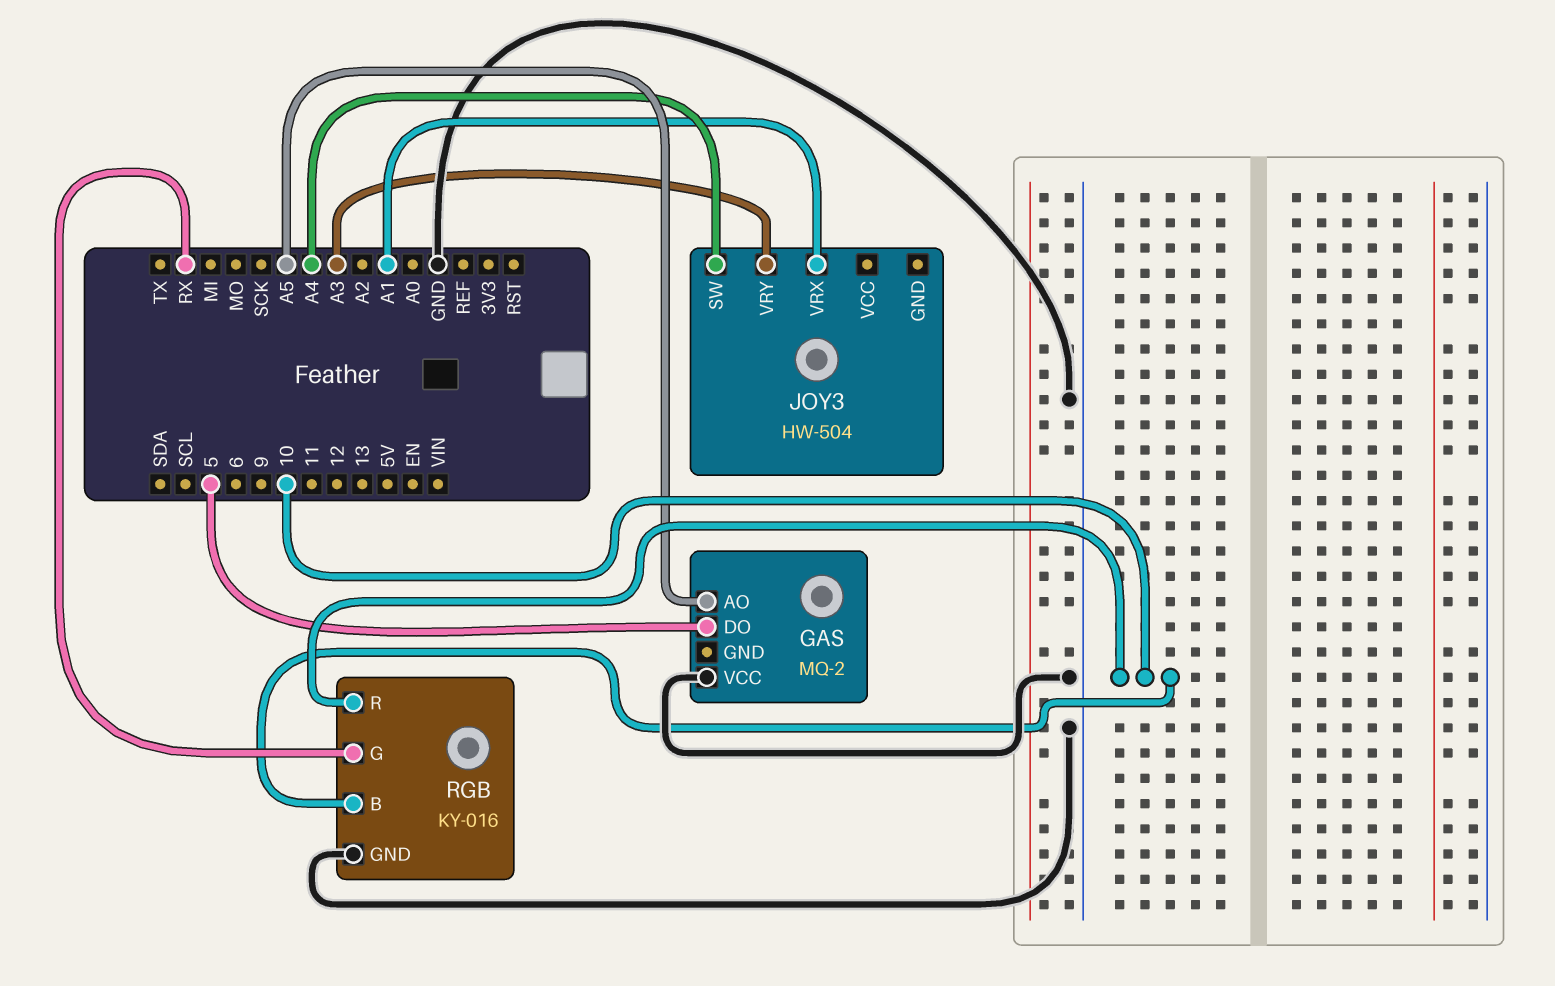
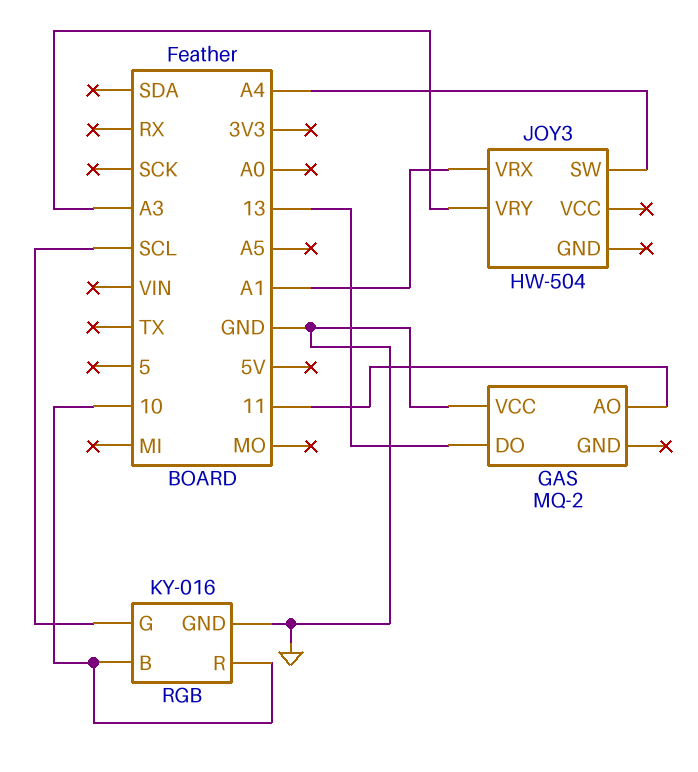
GAS pin AO: A5 -> 11
GAS pin DO: 5 -> 13
RGB pin G: RX -> SCL

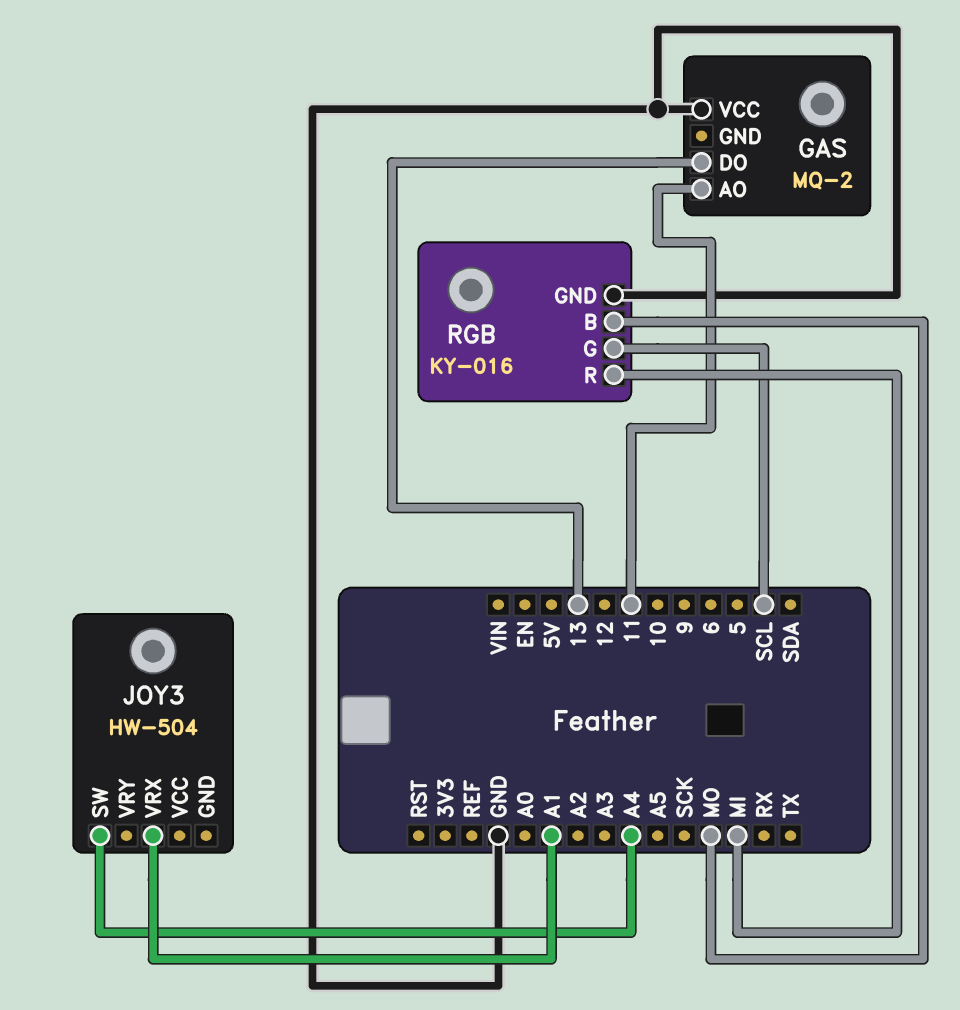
JOY3 pin VRY: A3 -> none
RGB pin B: 10 -> MO
RGB pin R: 10 -> MI

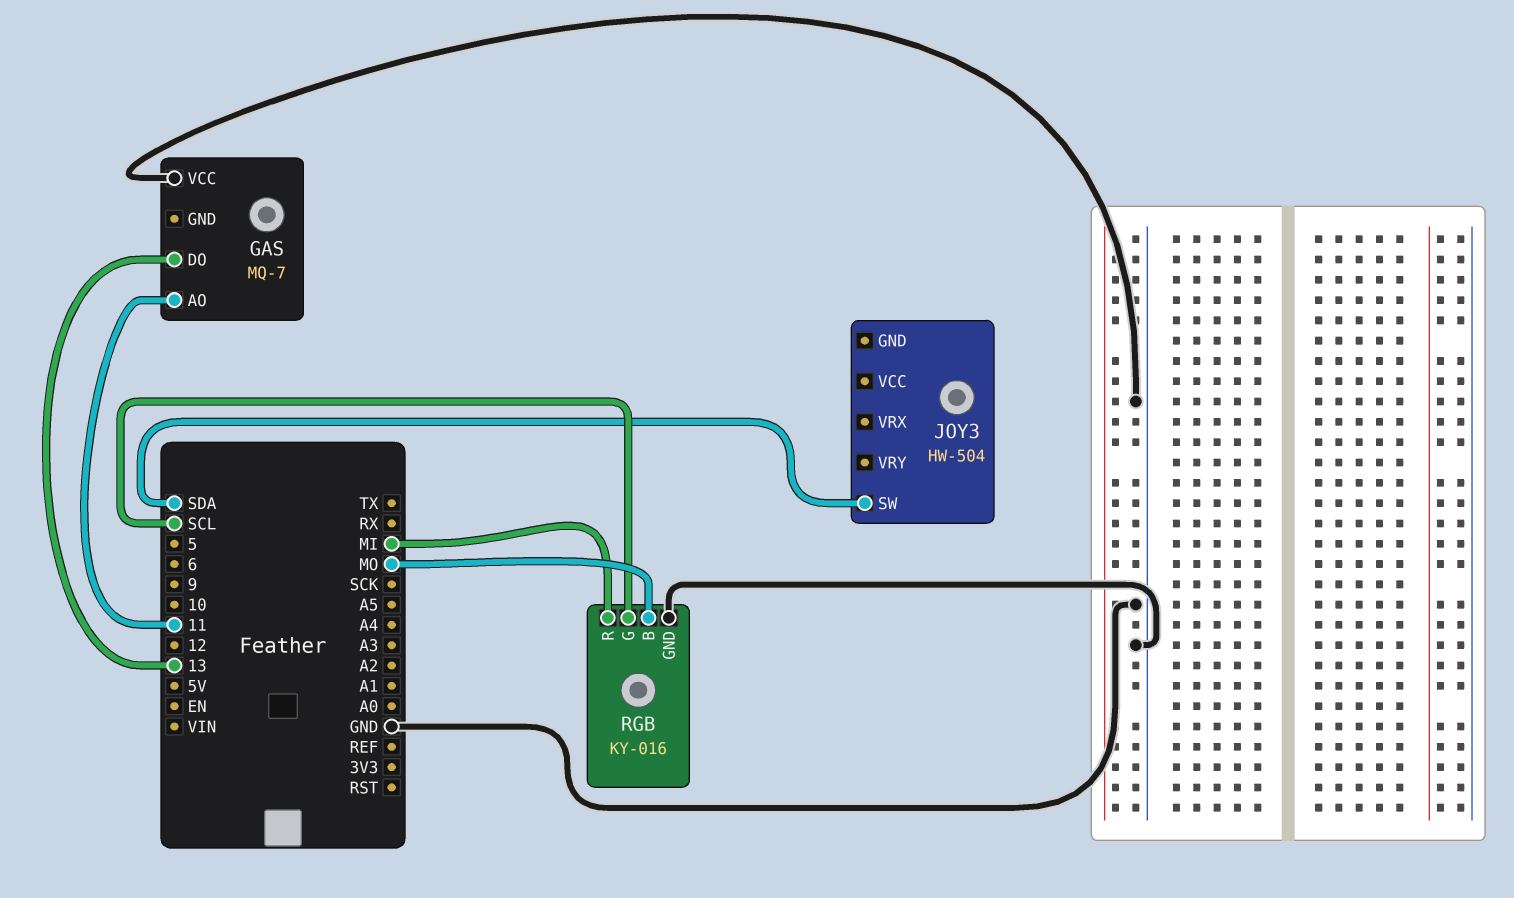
GAS: MQ-2 -> MQ-7
JOY3 pin SW: A4 -> SDA
JOY3 pin VRX: A1 -> none

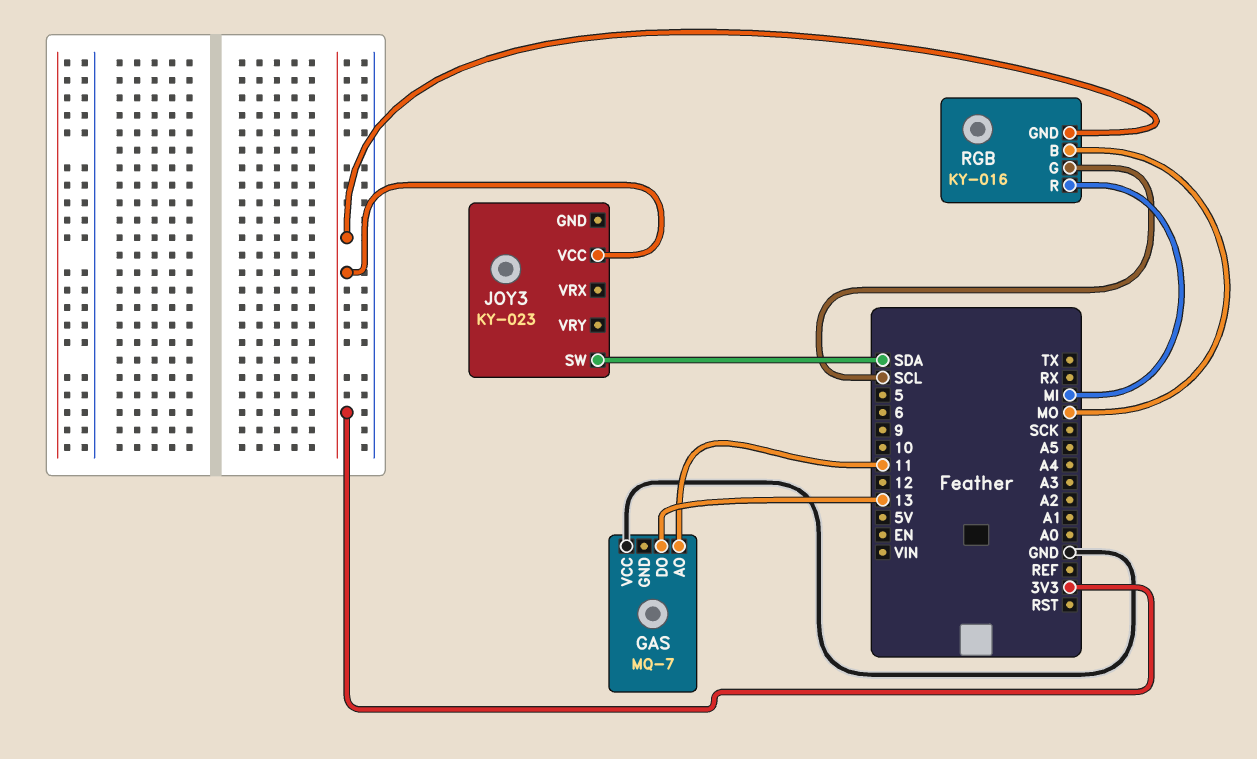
JOY3: HW-504 -> KY-023
JOY3 pin VCC: none -> 3V3
RGB pin GND: GND -> 3V3

